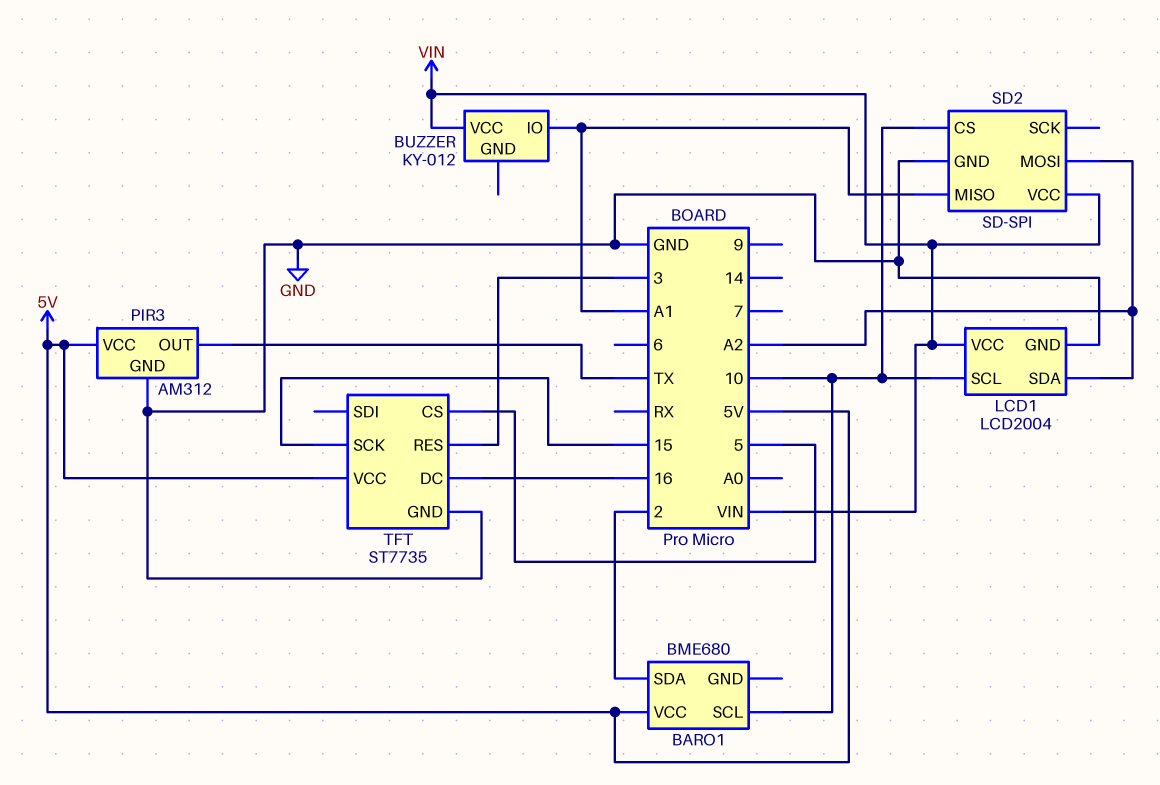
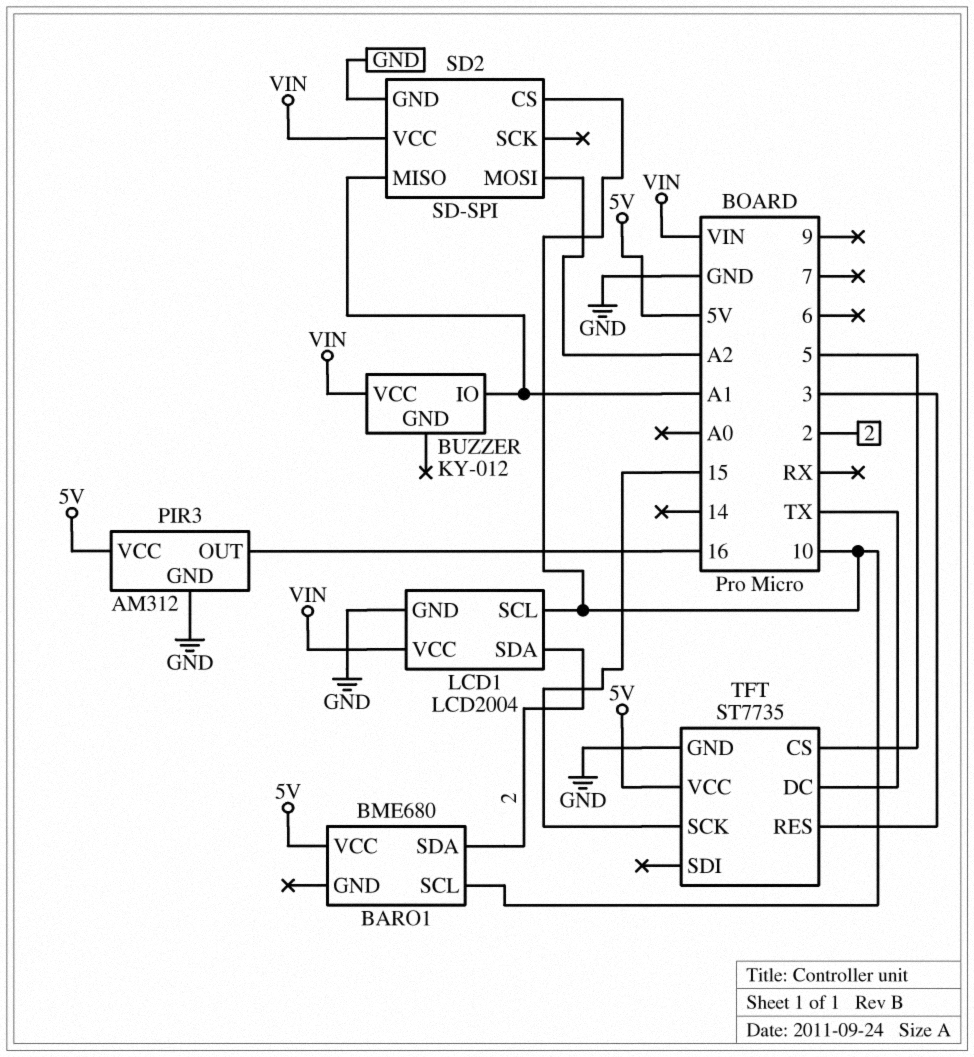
LCD1 pin SDA: A2 -> 2
PIR3 pin OUT: TX -> 16
TFT pin DC: 16 -> TX

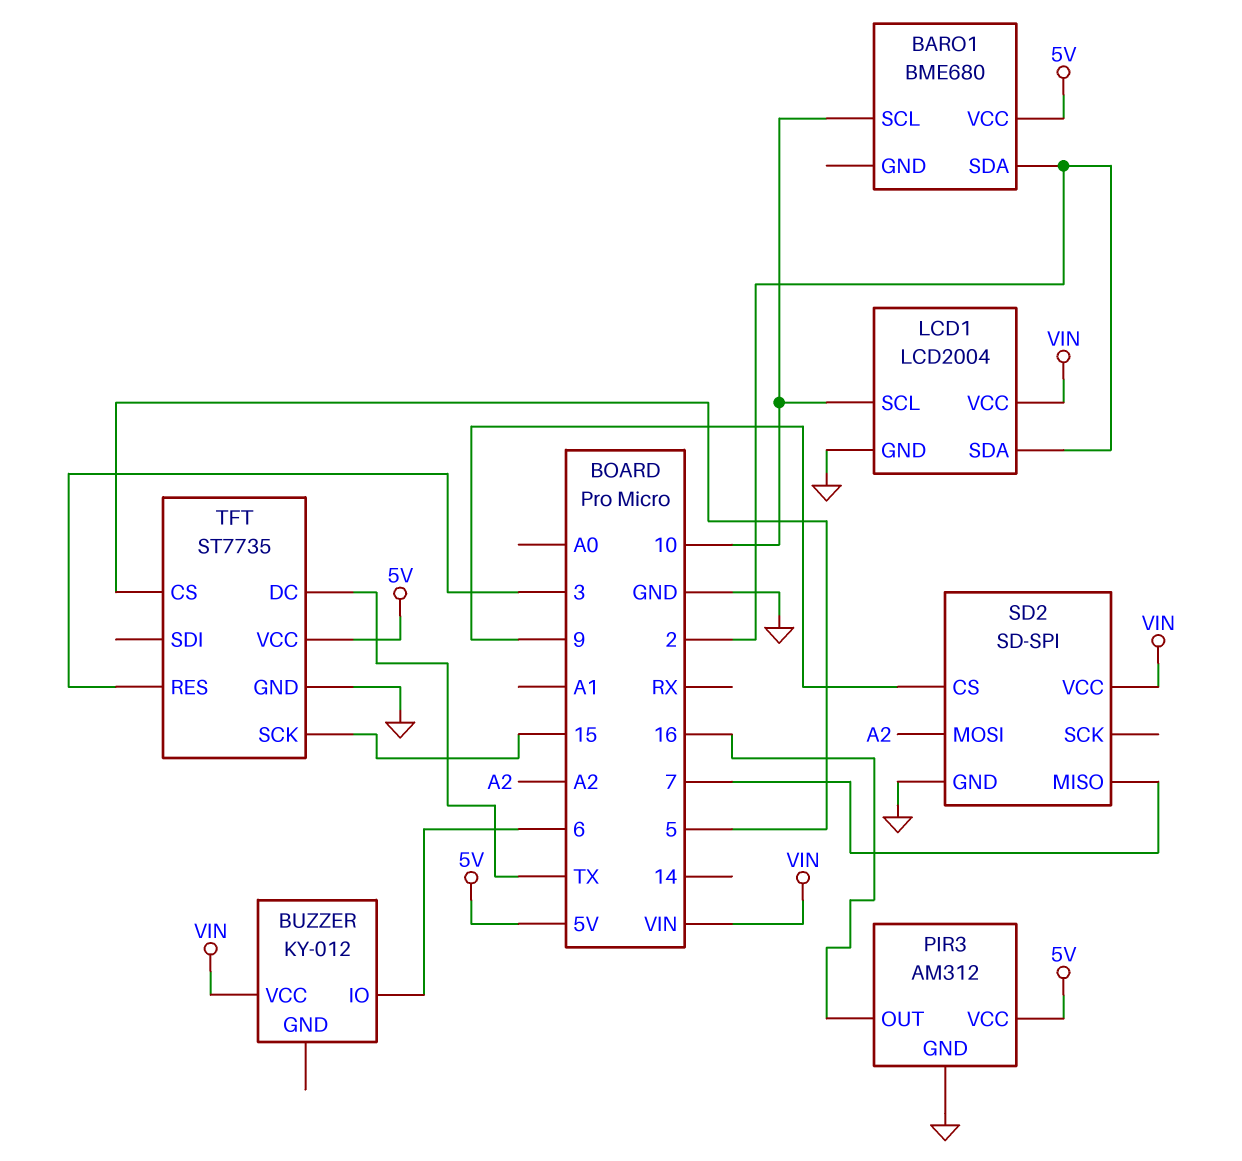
BUZZER pin IO: A1 -> 6
SD2 pin CS: 10 -> 9
SD2 pin MISO: A1 -> 7

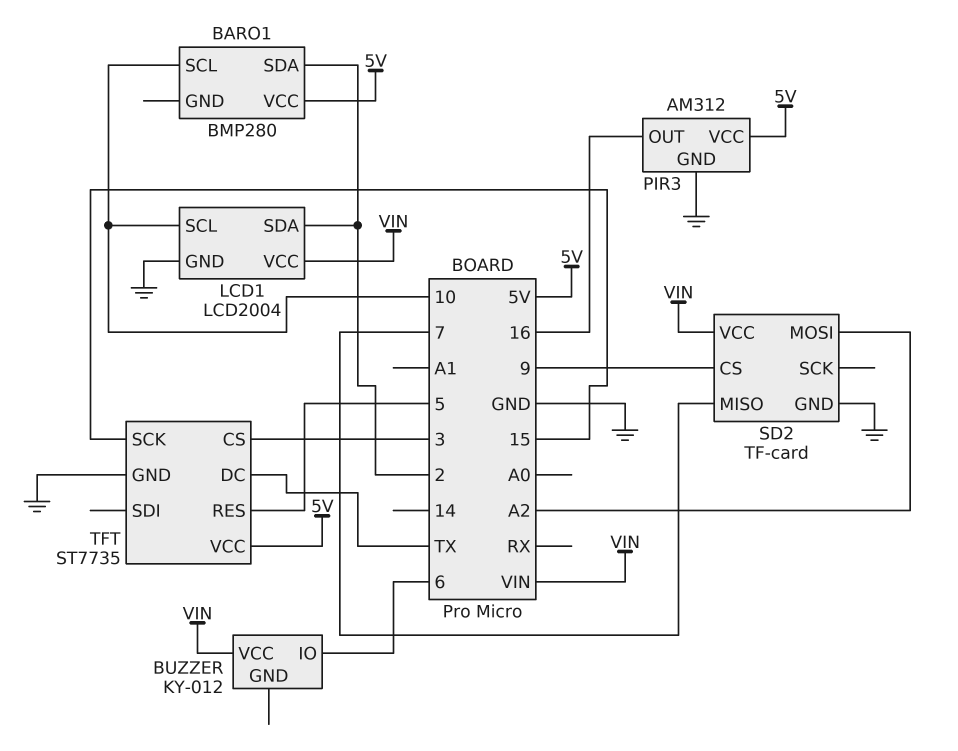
BARO1: BME680 -> BMP280
SD2: SD-SPI -> TF-card
TFT pin CS: 5 -> 3
TFT pin RES: 3 -> 5

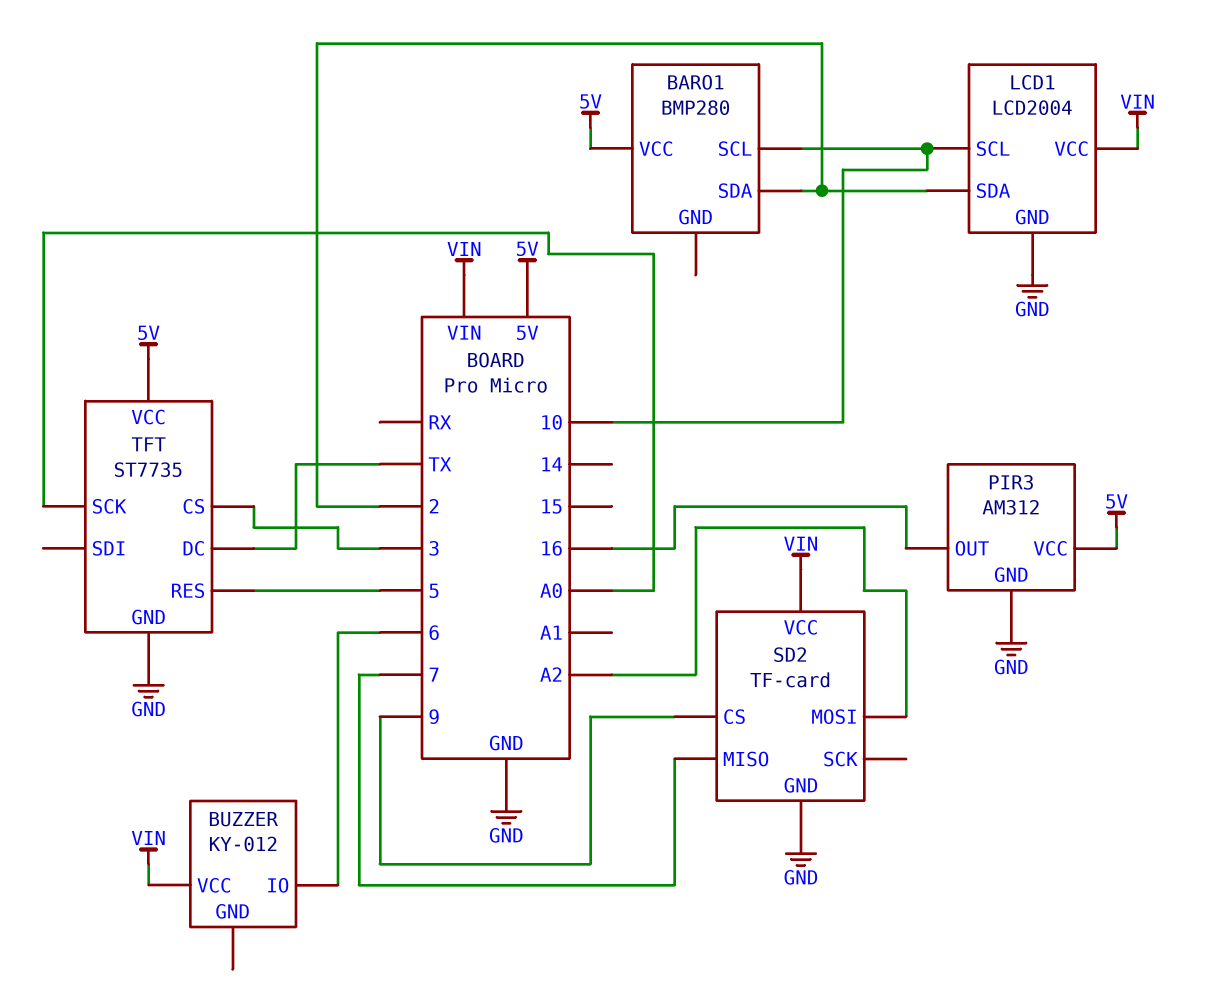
TFT pin SCK: 15 -> A0

